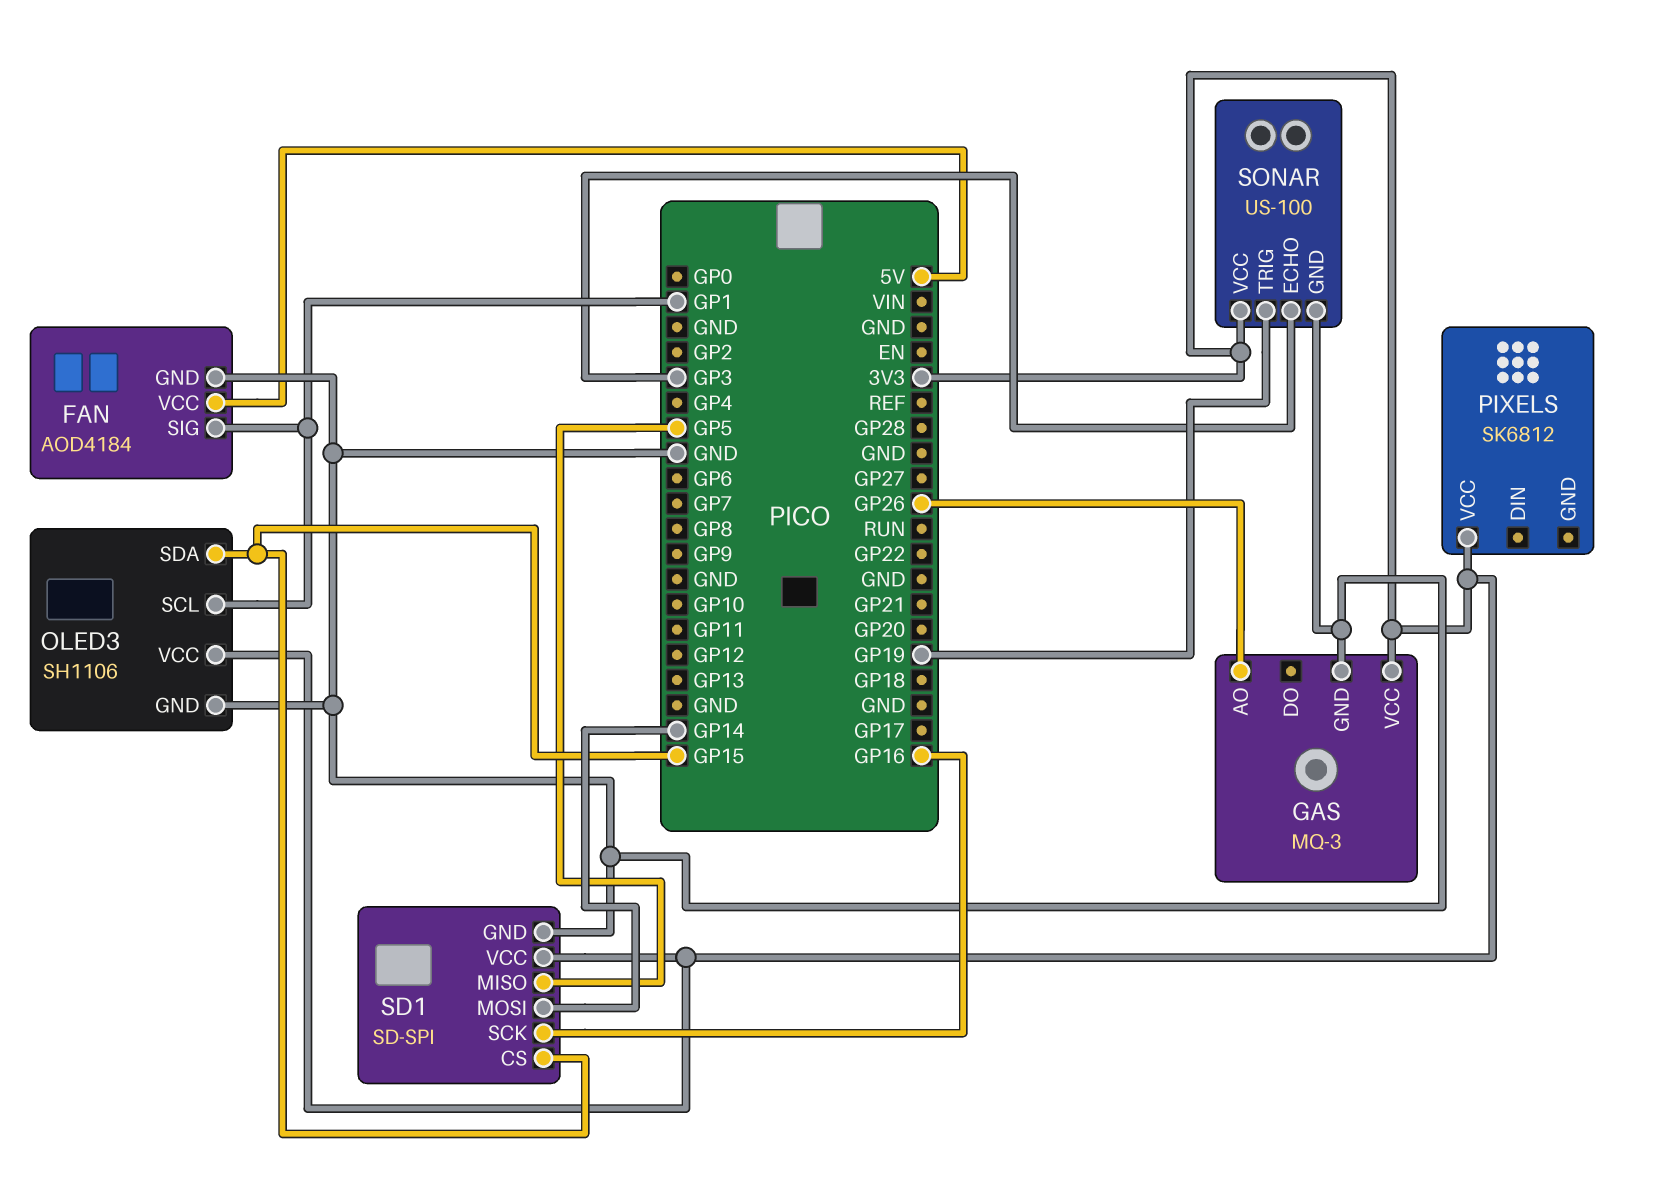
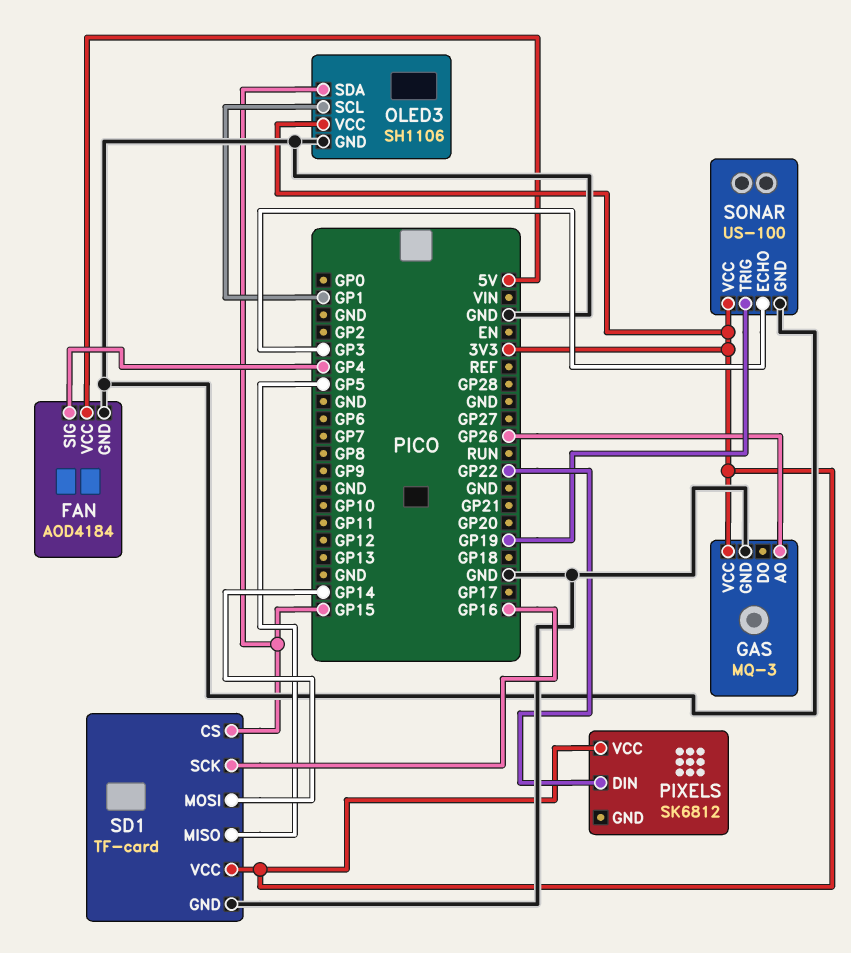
FAN pin SIG: GP1 -> GP4
PIXELS pin DIN: none -> GP22
SD1: SD-SPI -> TF-card

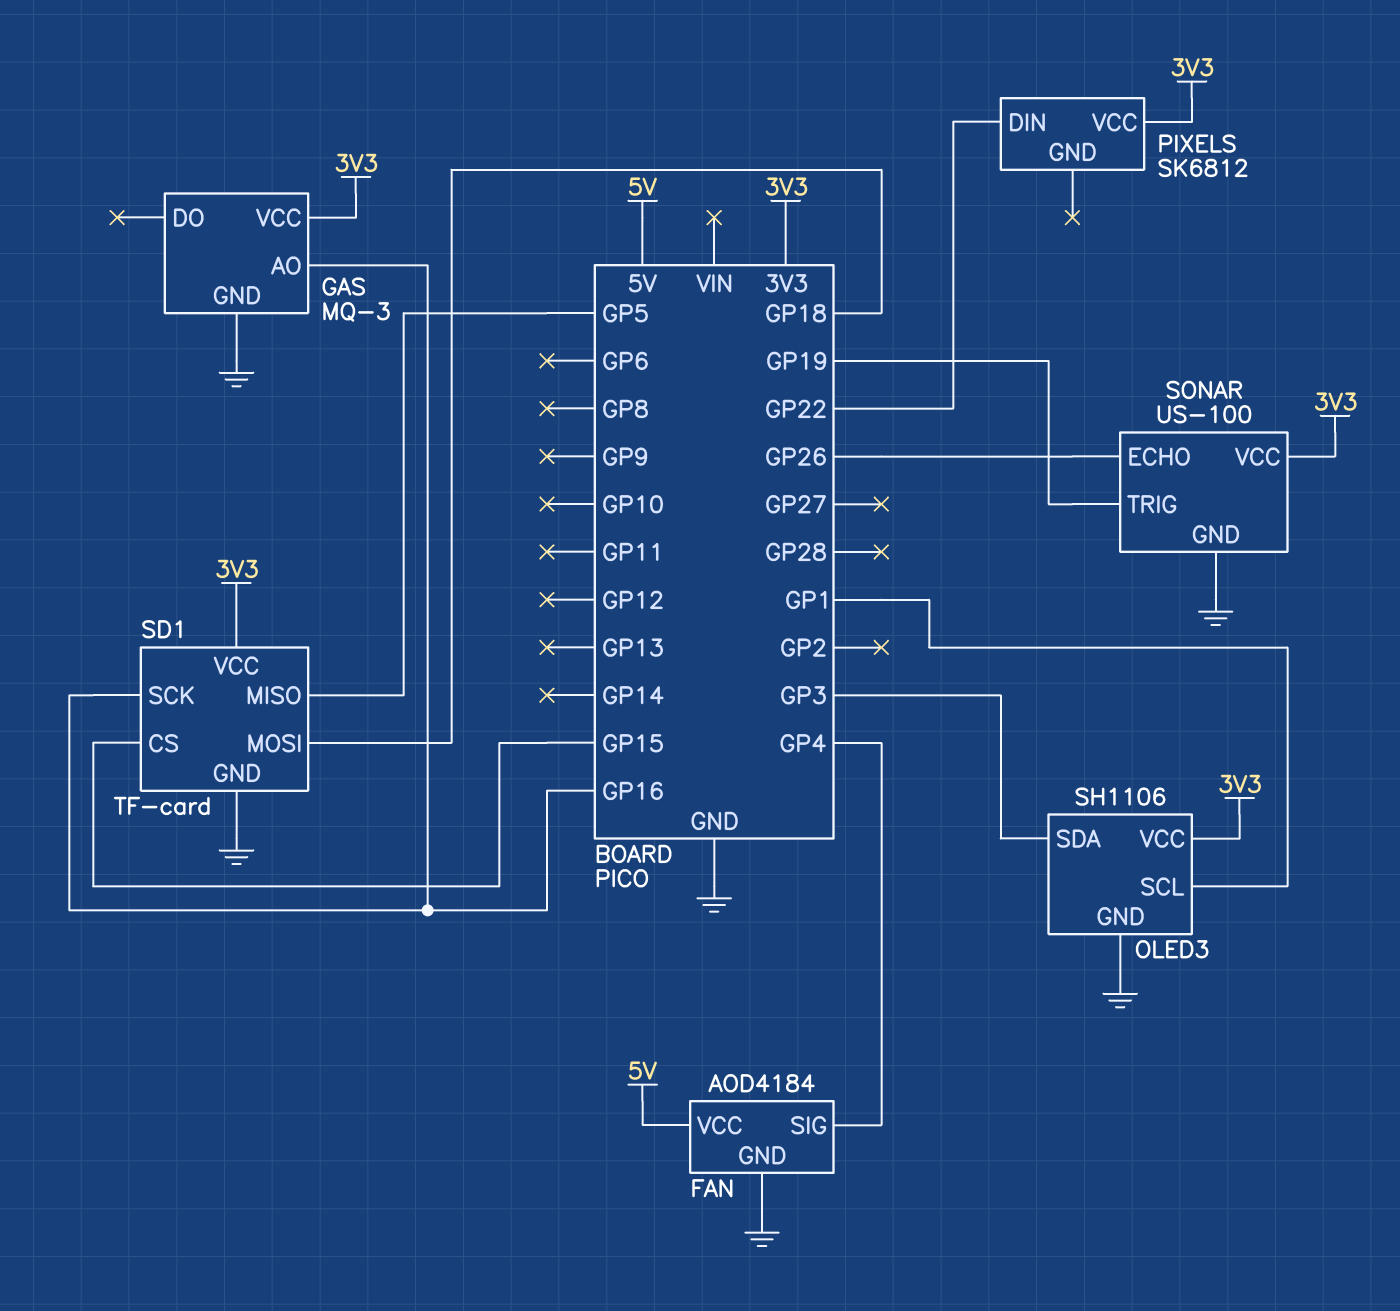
GAS pin AO: GP26 -> GP16
OLED3 pin SDA: GP15 -> GP3
SD1 pin MOSI: GP14 -> GP18
SONAR pin ECHO: GP3 -> GP26

